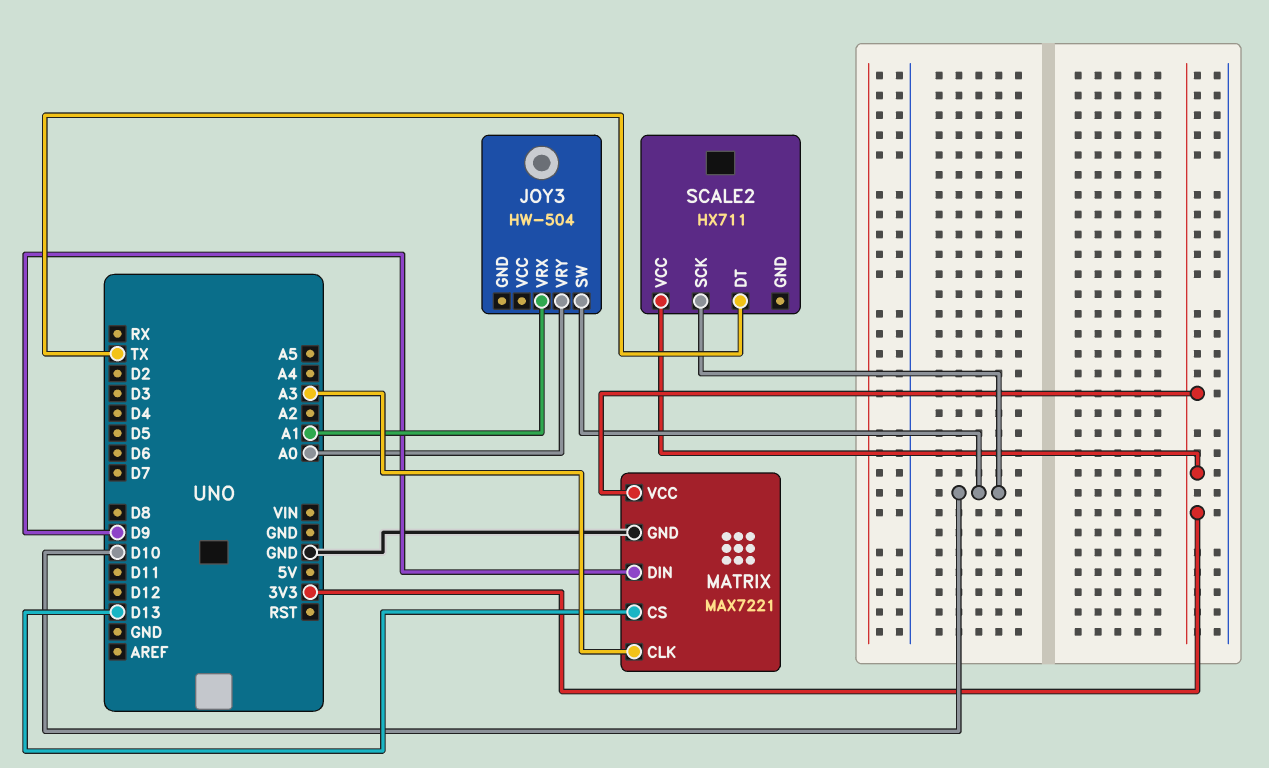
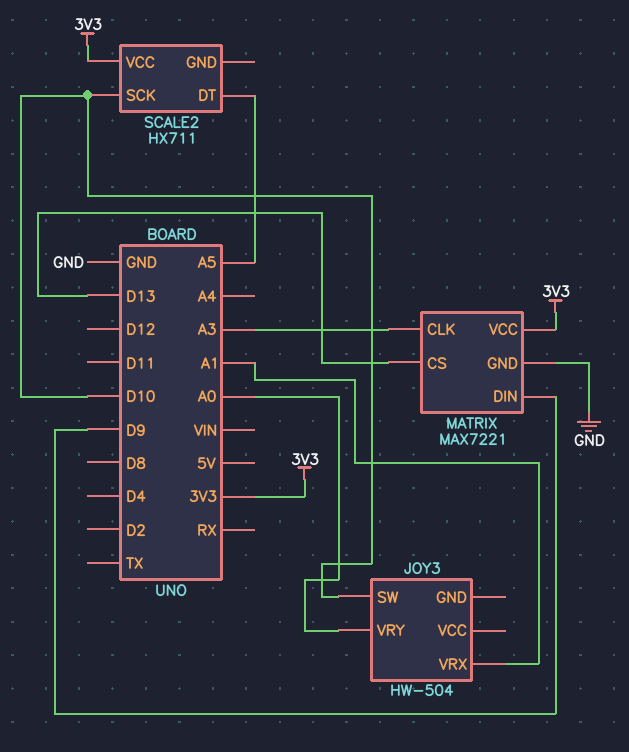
SCALE2 pin DT: TX -> A5

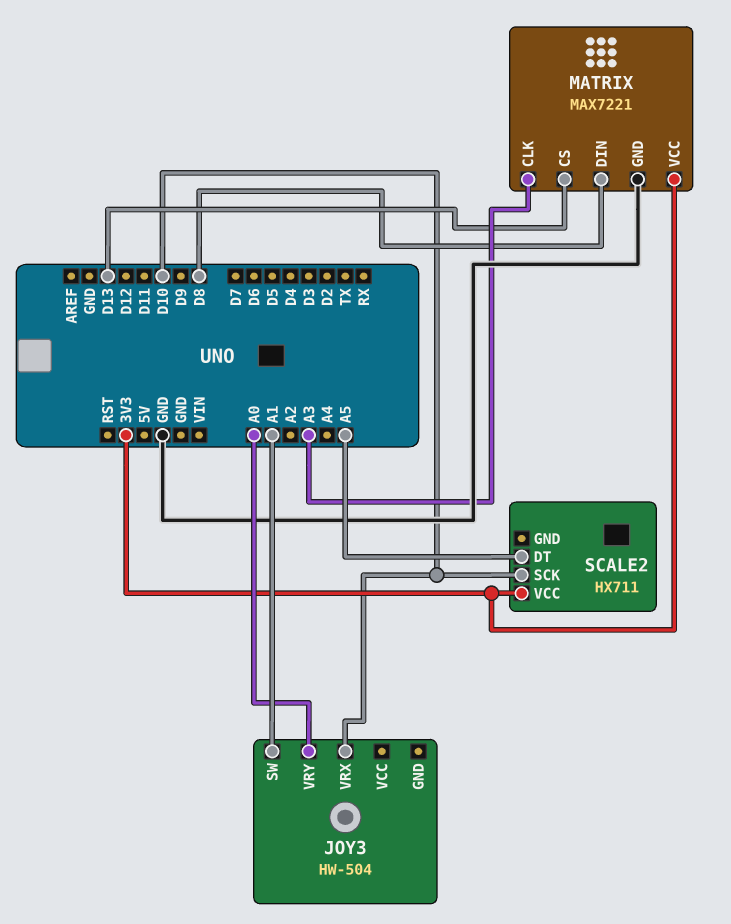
JOY3 pin SW: D10 -> A1
JOY3 pin VRX: A1 -> D10
MATRIX pin DIN: D9 -> D8

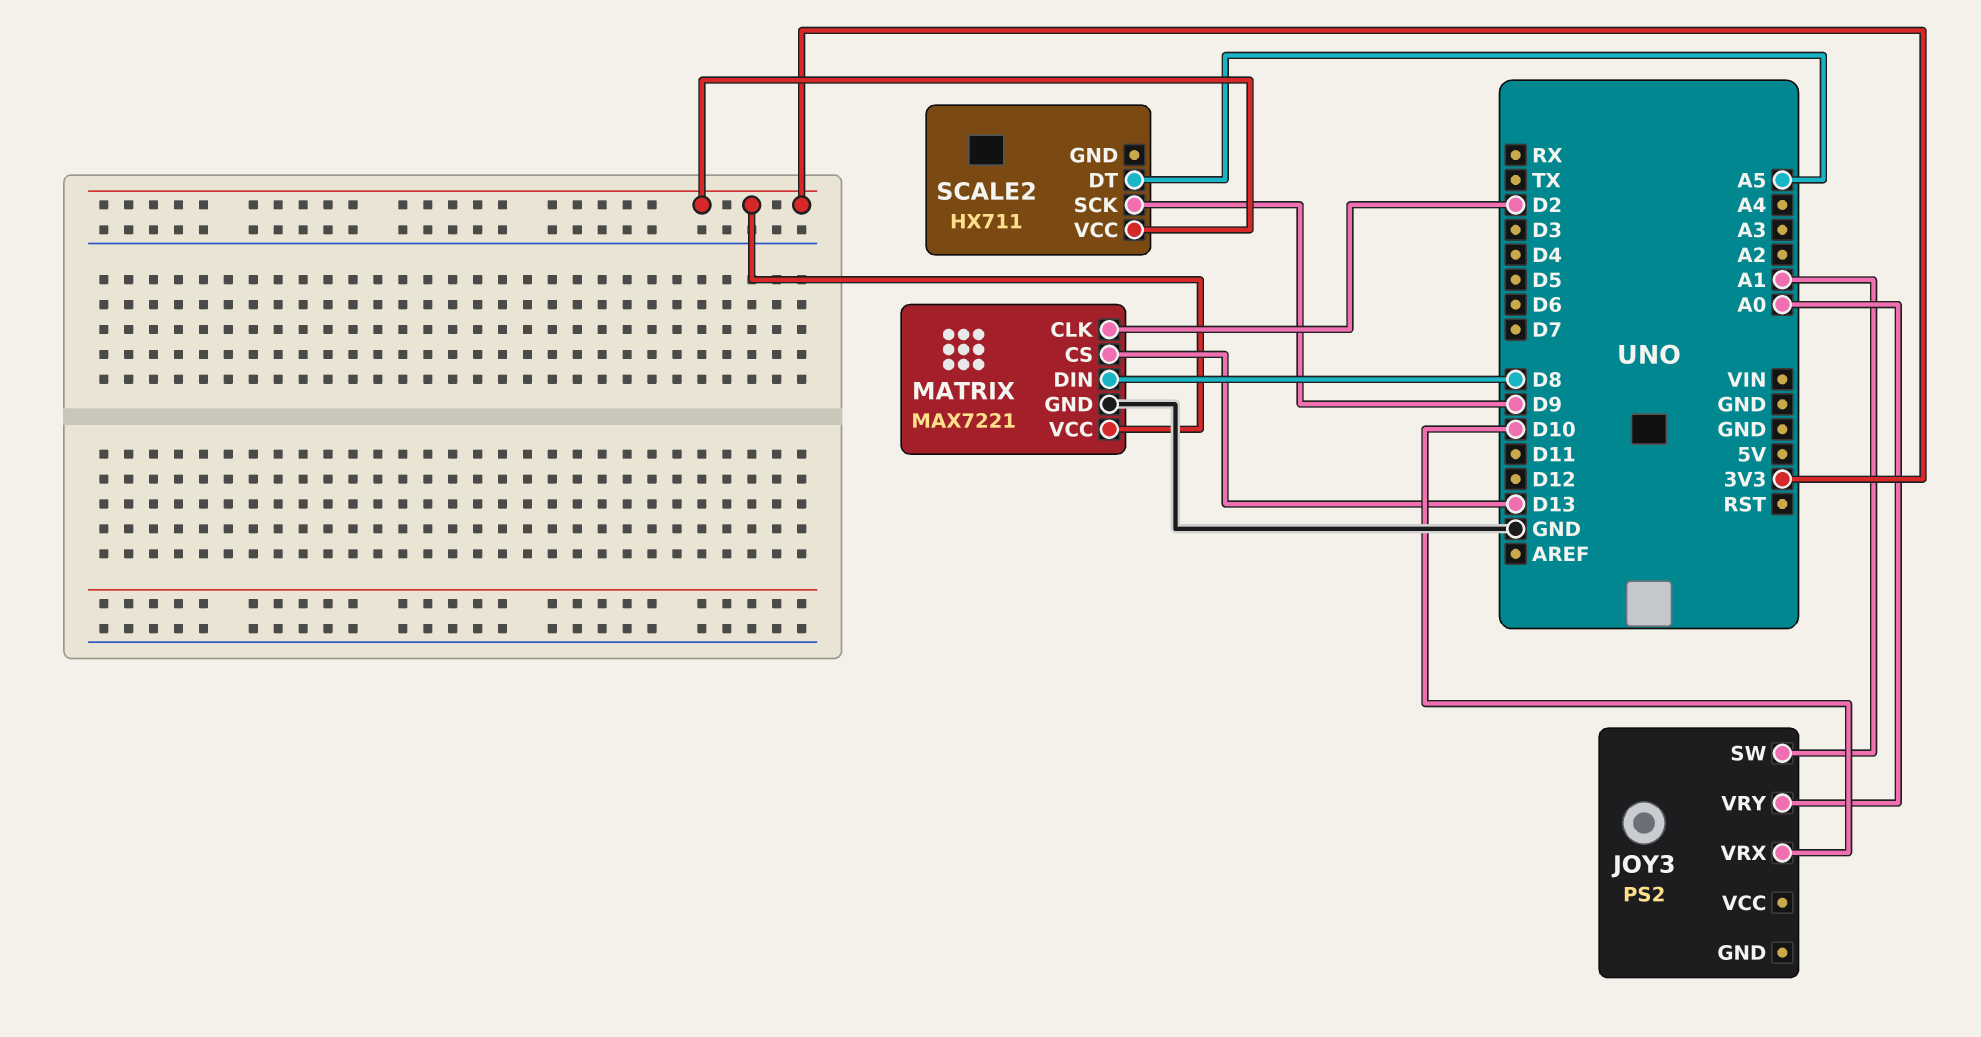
JOY3: HW-504 -> PS2
MATRIX pin CLK: A3 -> D2
SCALE2 pin SCK: D10 -> D9

